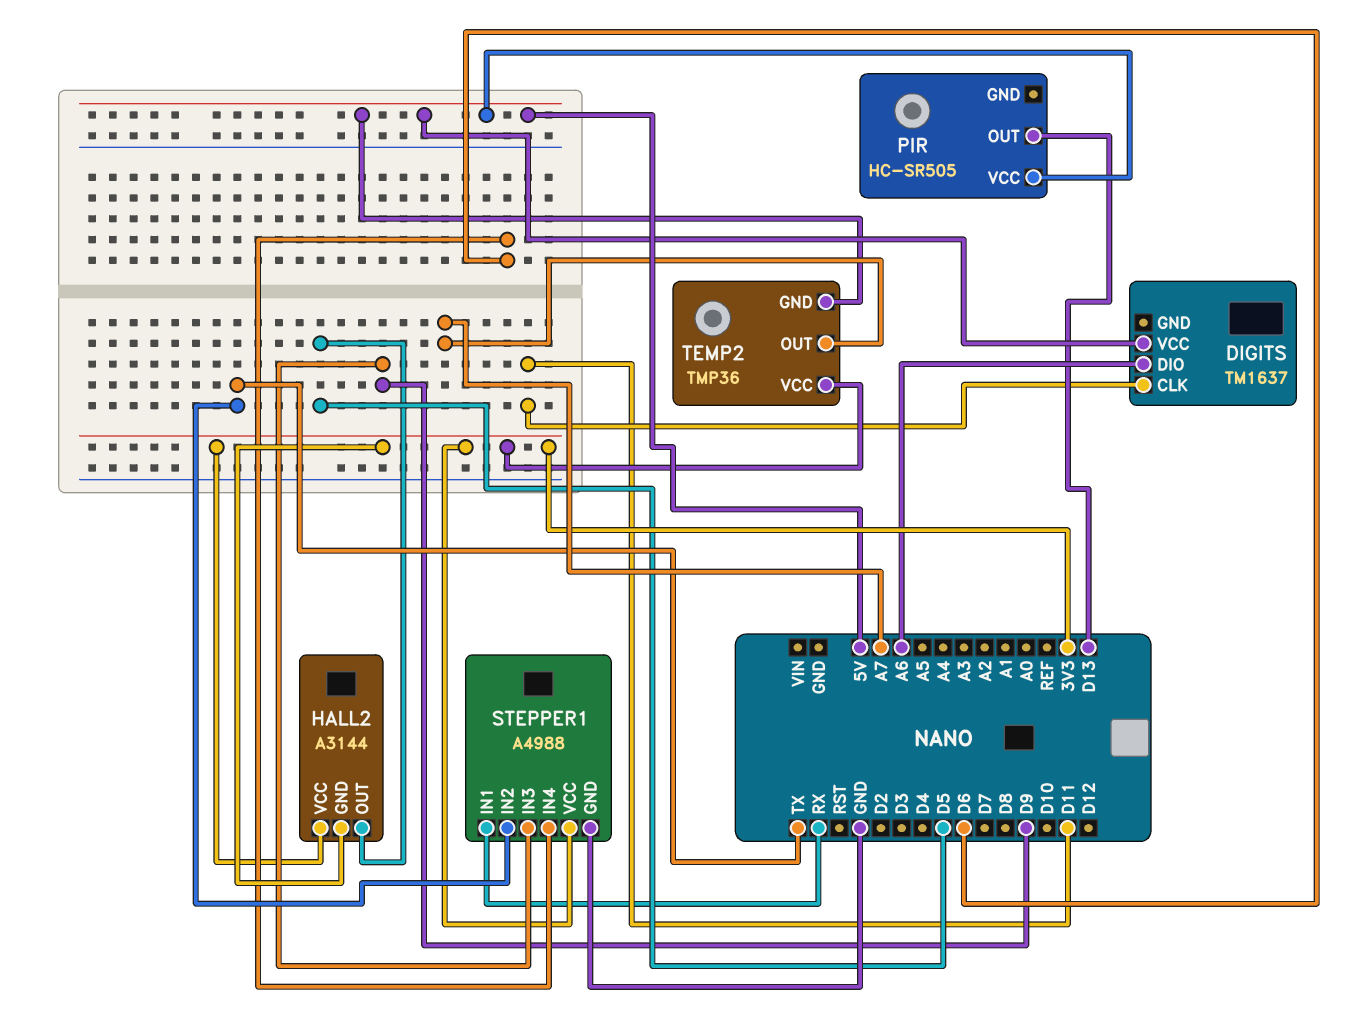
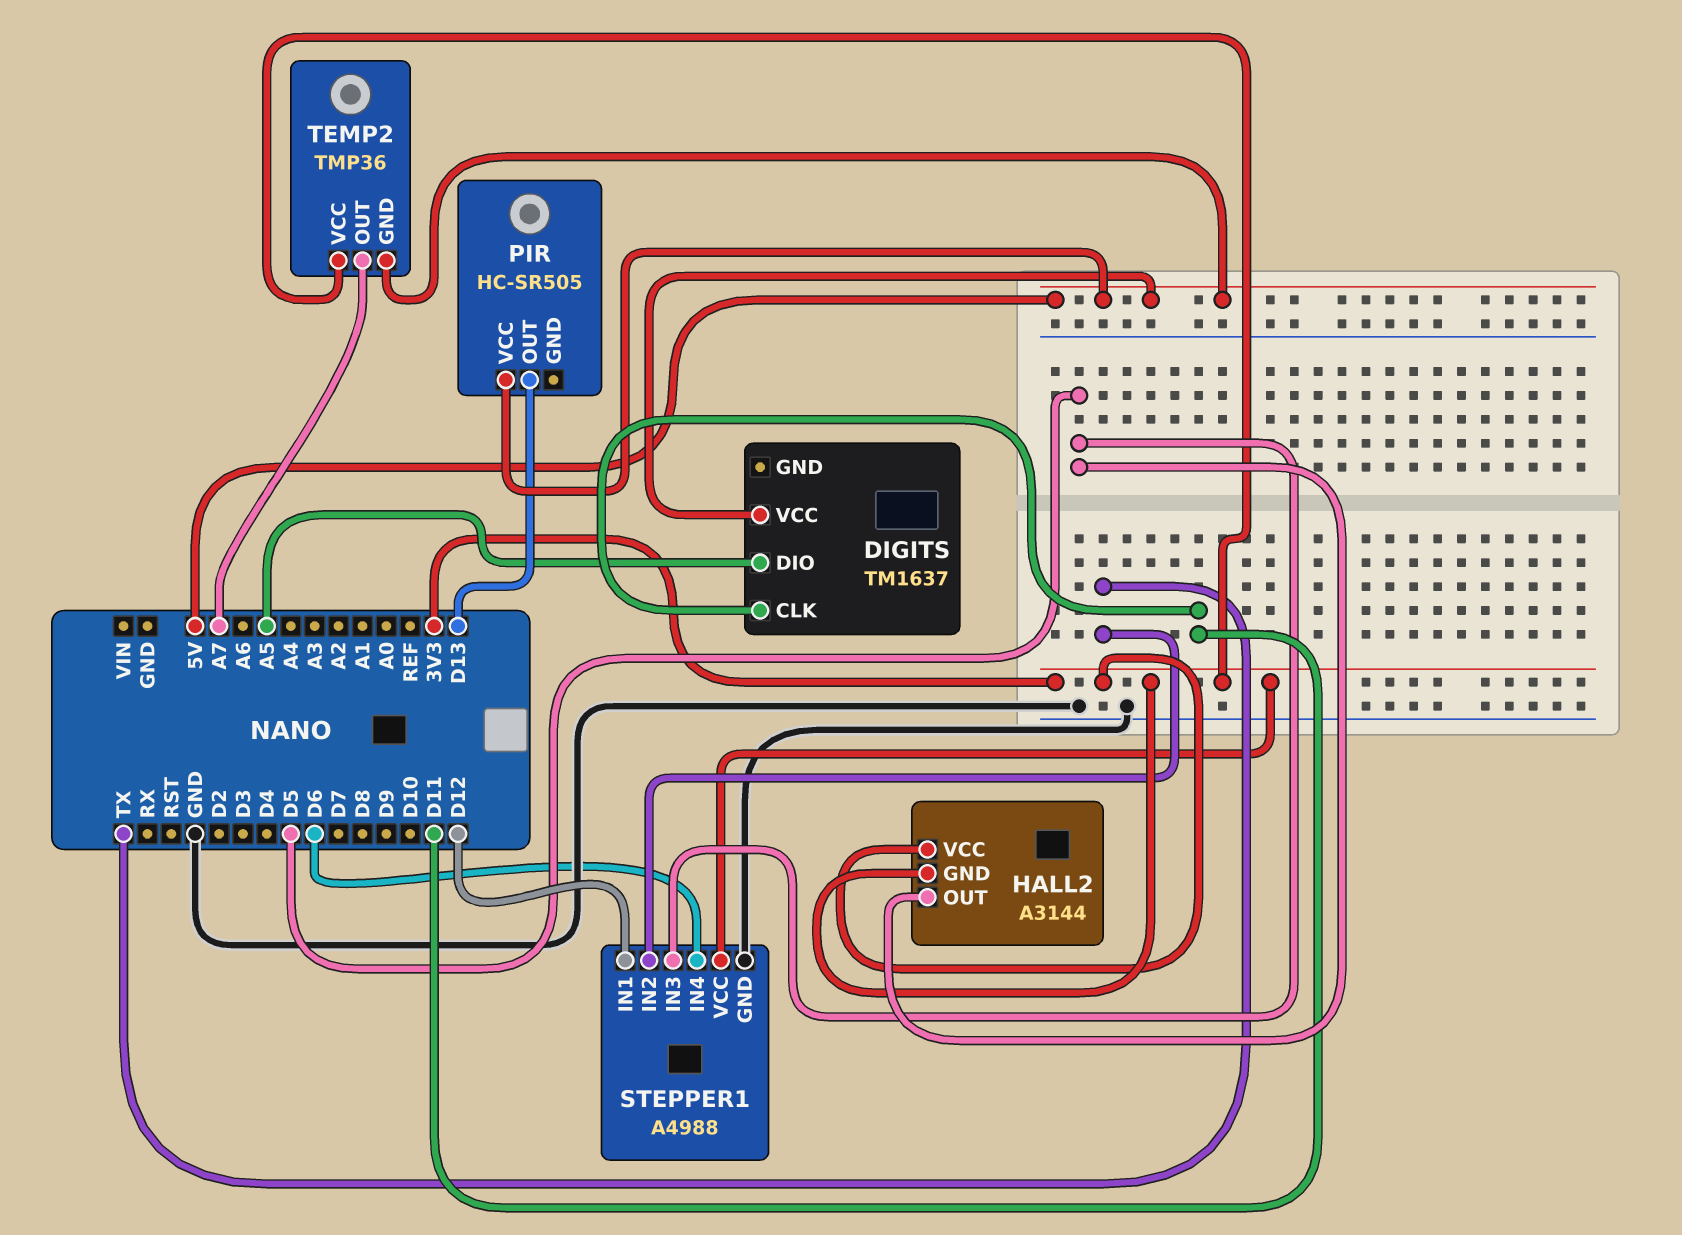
DIGITS pin DIO: A6 -> A5
STEPPER1 pin IN1: RX -> D12
STEPPER1 pin IN3: D9 -> D5

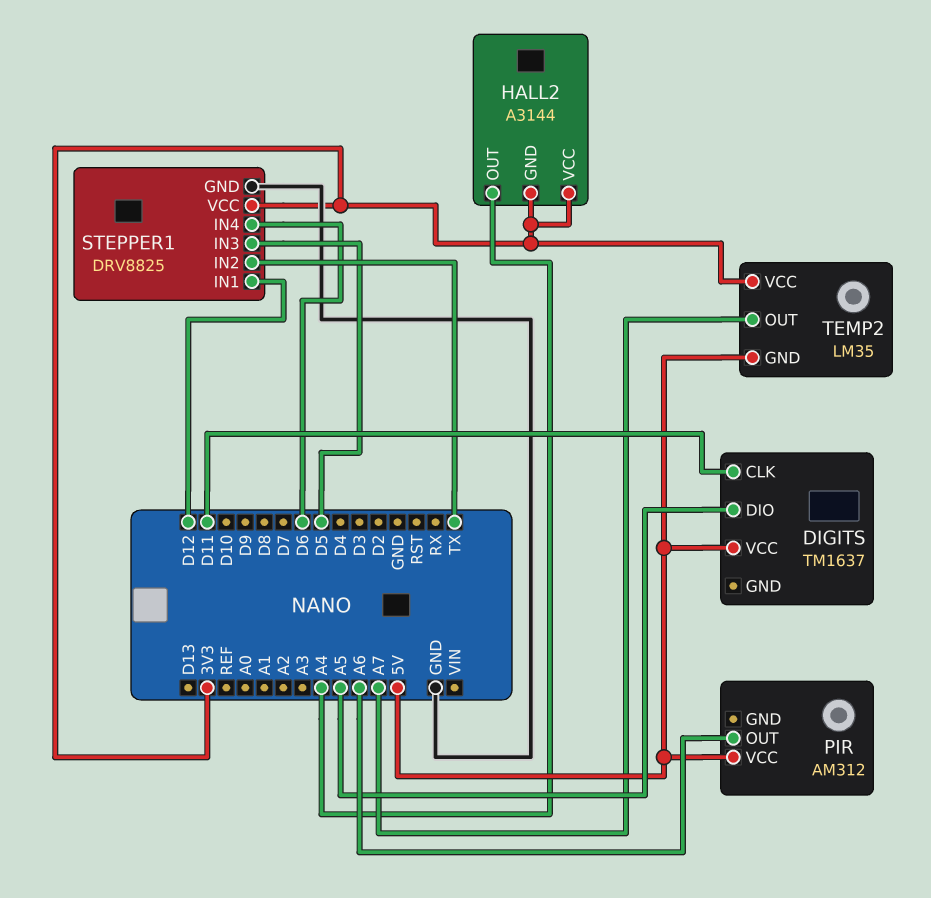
HALL2 pin OUT: D5 -> A4
PIR: HC-SR505 -> AM312
PIR pin OUT: D13 -> A6
STEPPER1: A4988 -> DRV8825
TEMP2: TMP36 -> LM35

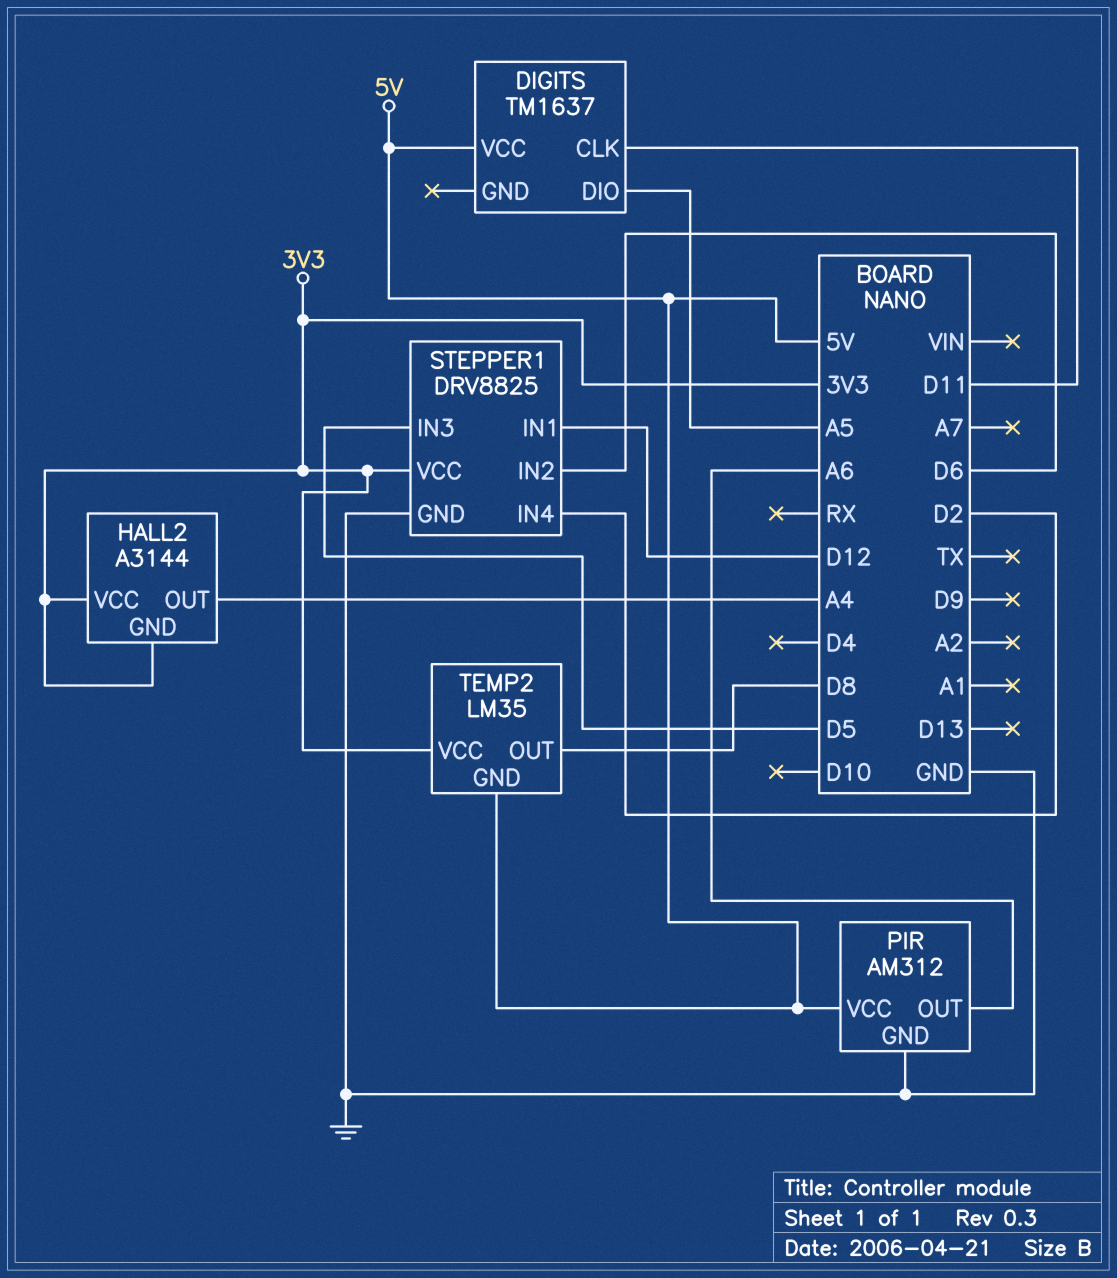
PIR pin GND: none -> GND
STEPPER1 pin IN2: TX -> D6
STEPPER1 pin IN4: D6 -> D2
TEMP2 pin OUT: A7 -> D8

